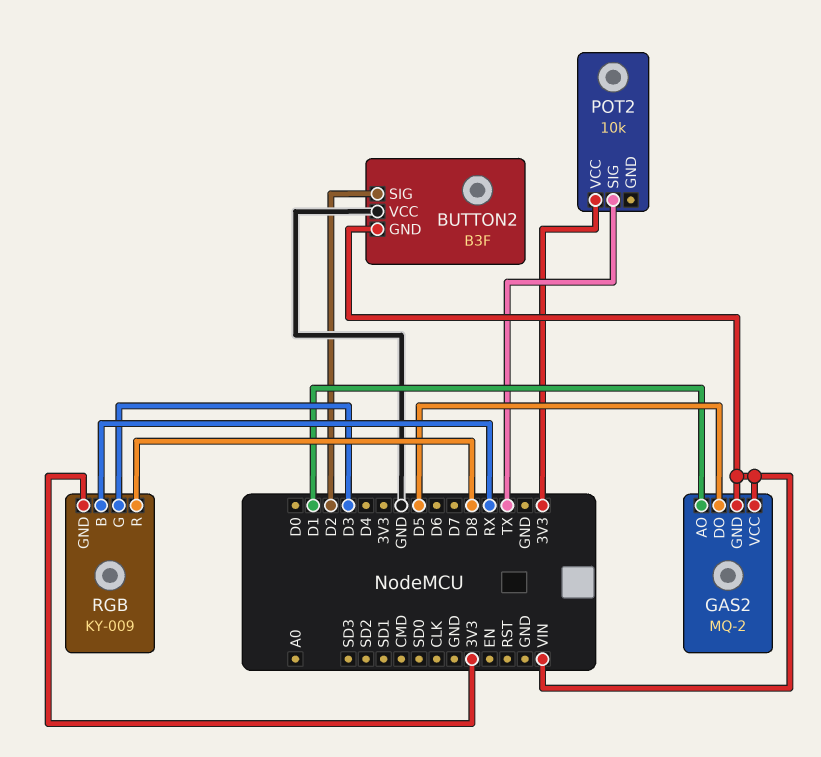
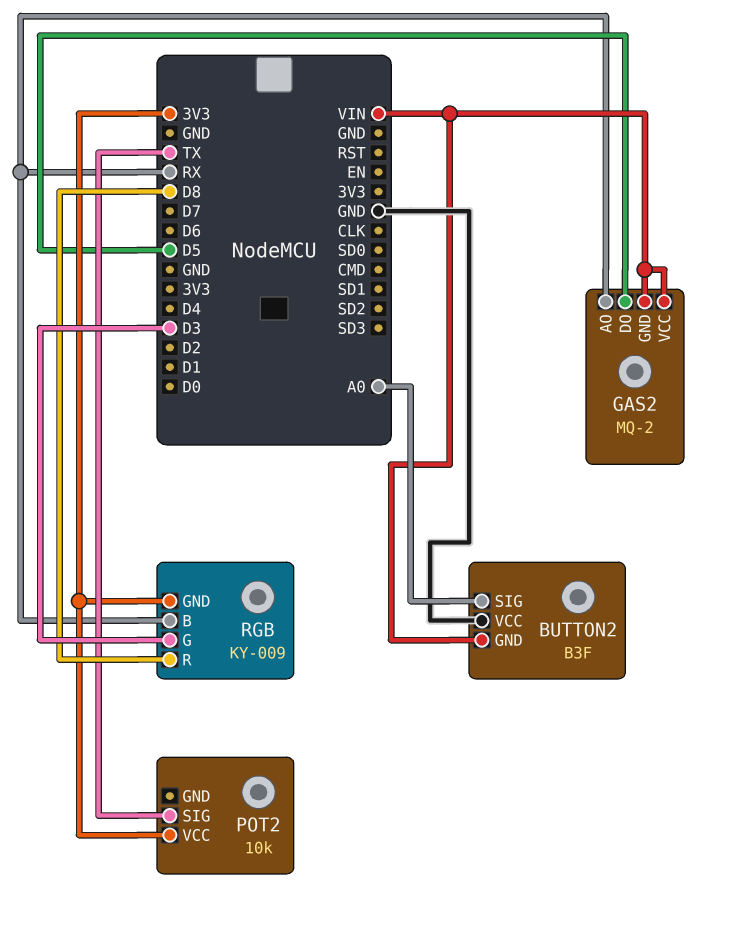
BUTTON2 pin SIG: D2 -> A0
GAS2 pin AO: D1 -> RX

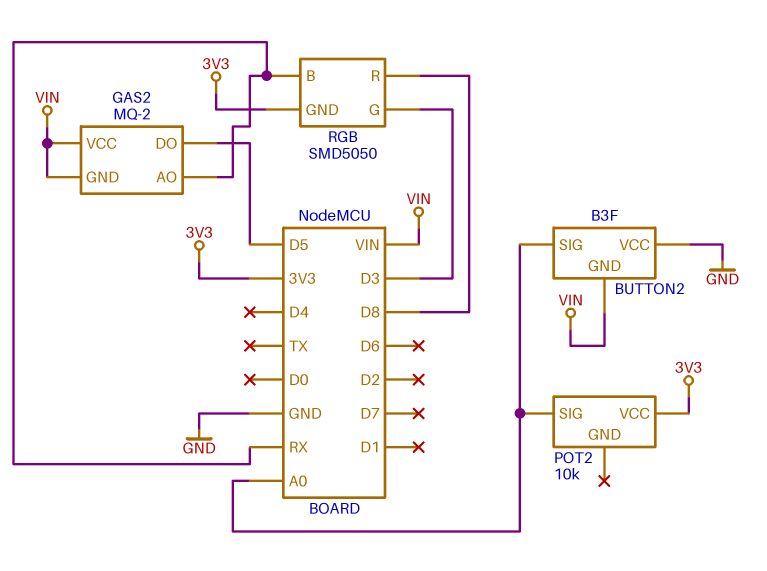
POT2 pin SIG: TX -> A0
RGB: KY-009 -> SMD5050

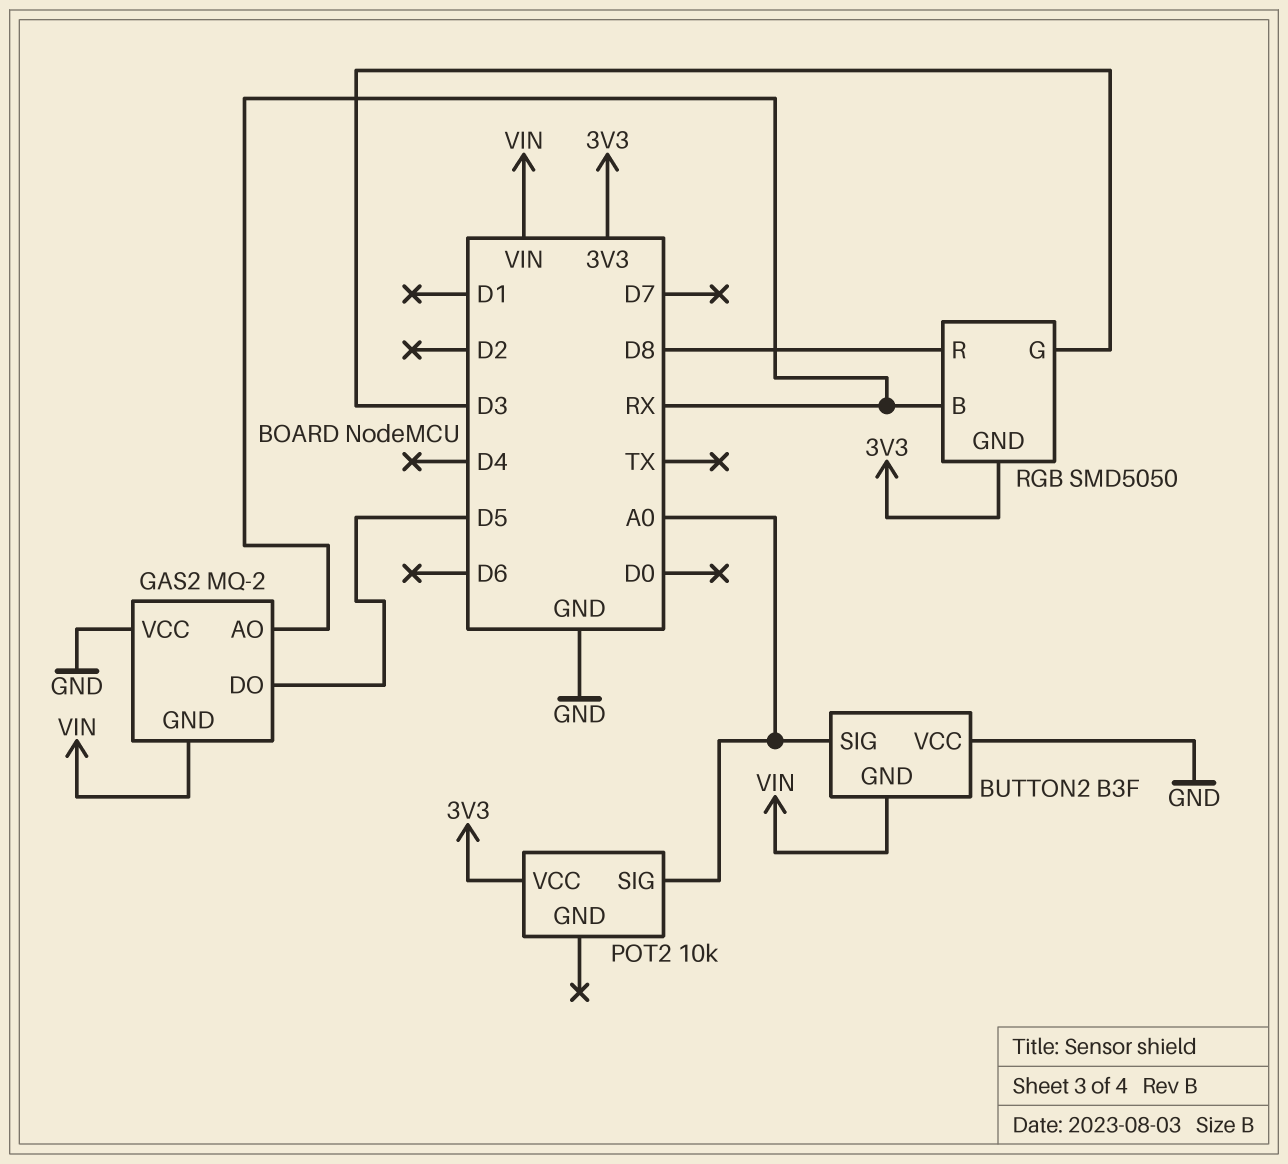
GAS2 pin VCC: VIN -> GND

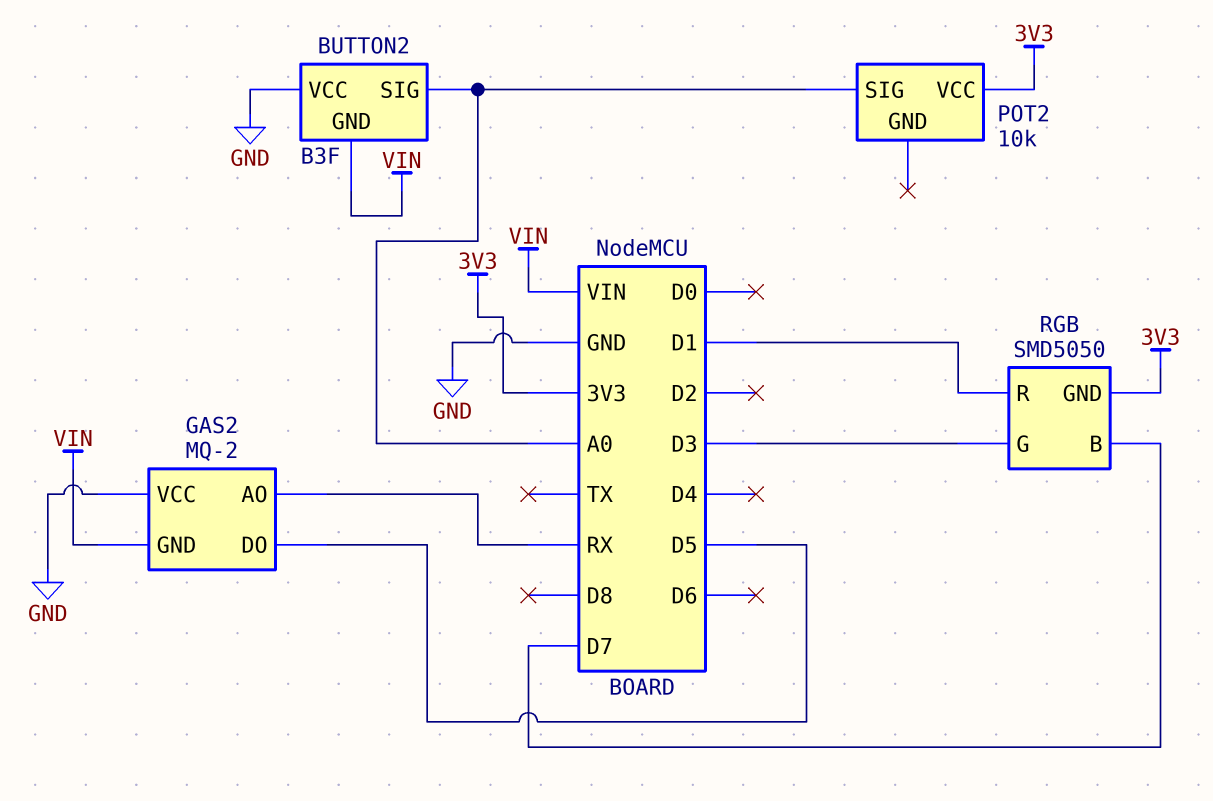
RGB pin B: RX -> D7
RGB pin R: D8 -> D1

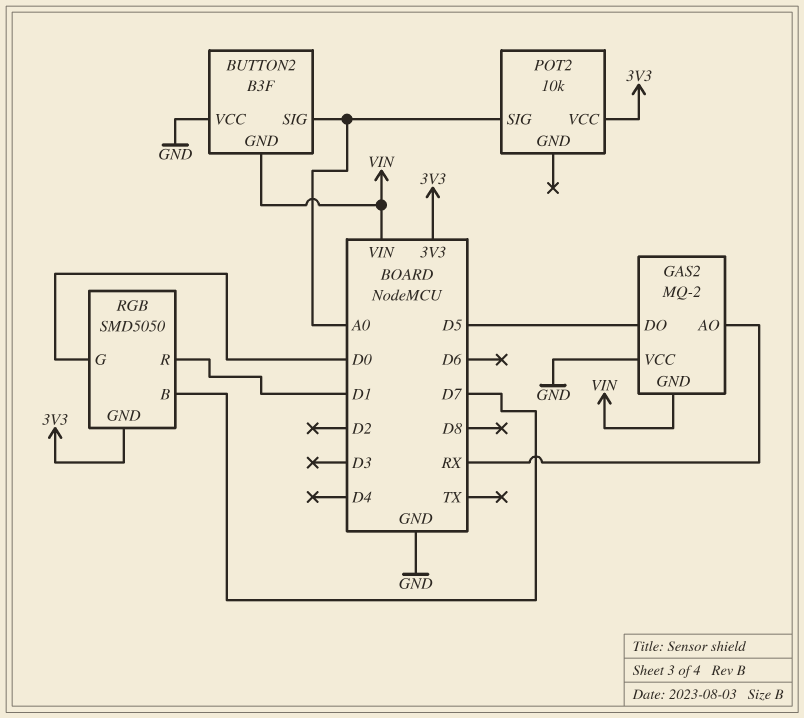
RGB pin G: D3 -> D0

